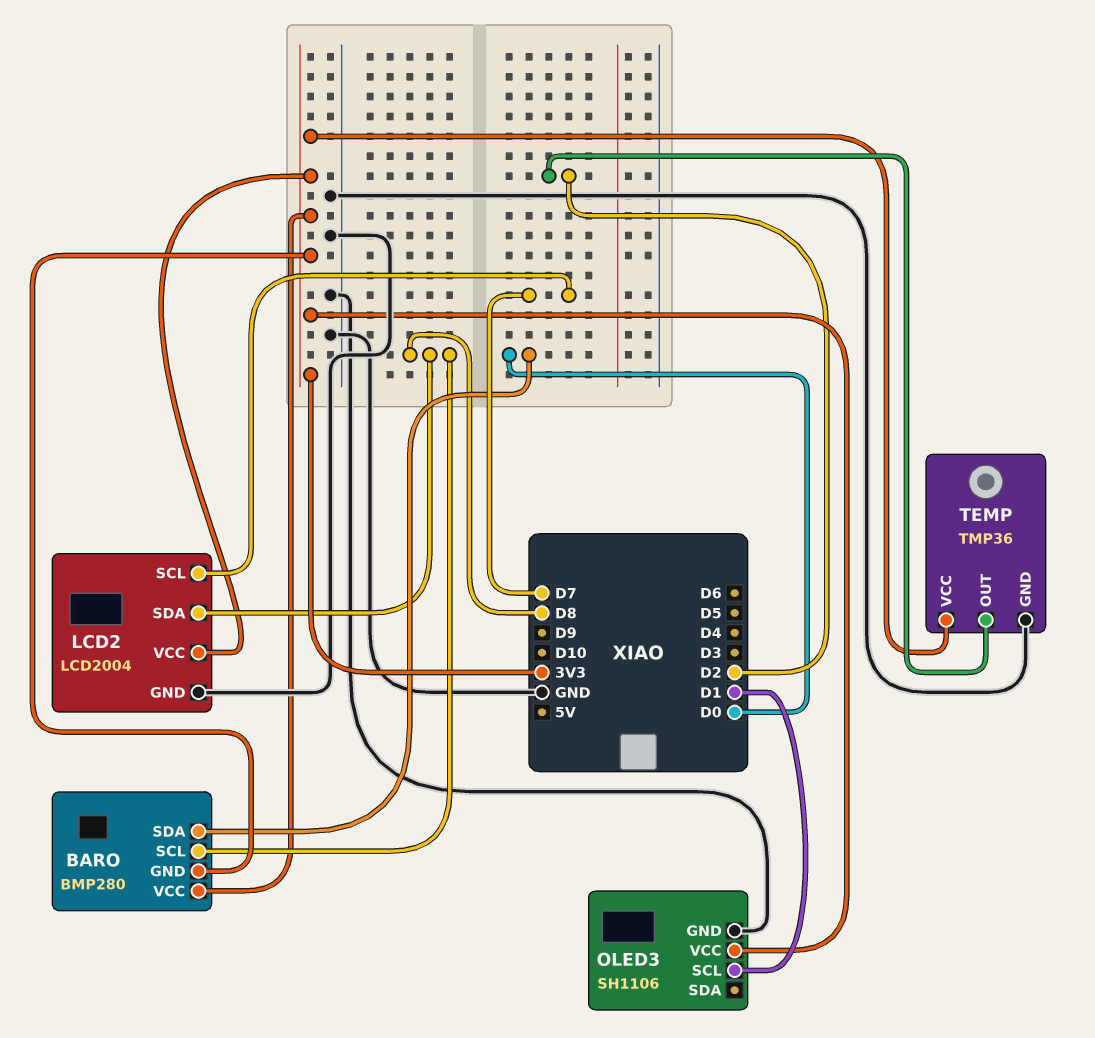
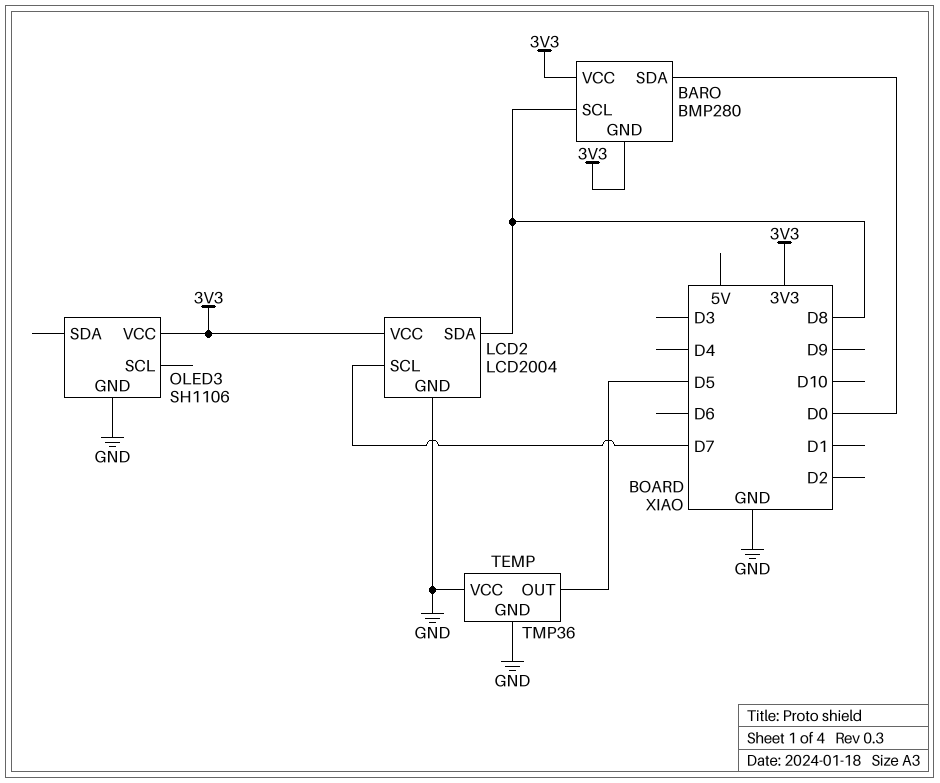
OLED3 pin SCL: D1 -> none
TEMP pin OUT: D2 -> D5
TEMP pin VCC: 3V3 -> GND

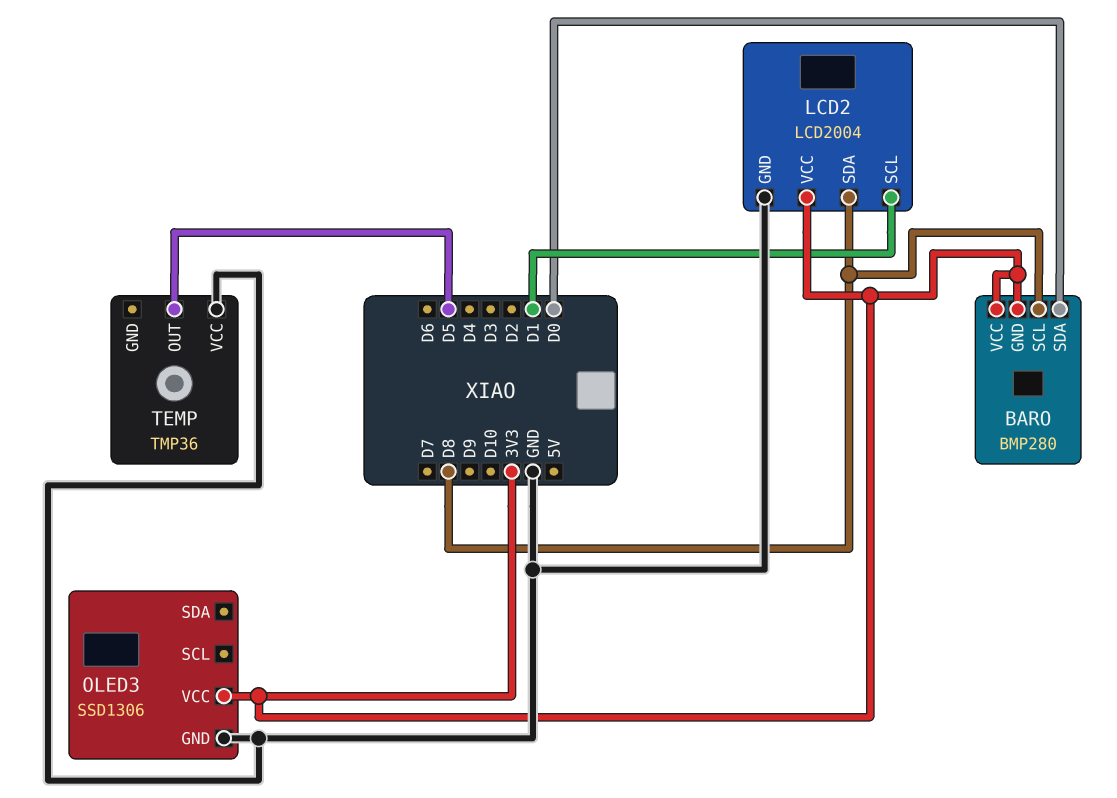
LCD2 pin SCL: D7 -> D1
OLED3: SH1106 -> SSD1306
TEMP pin GND: GND -> none

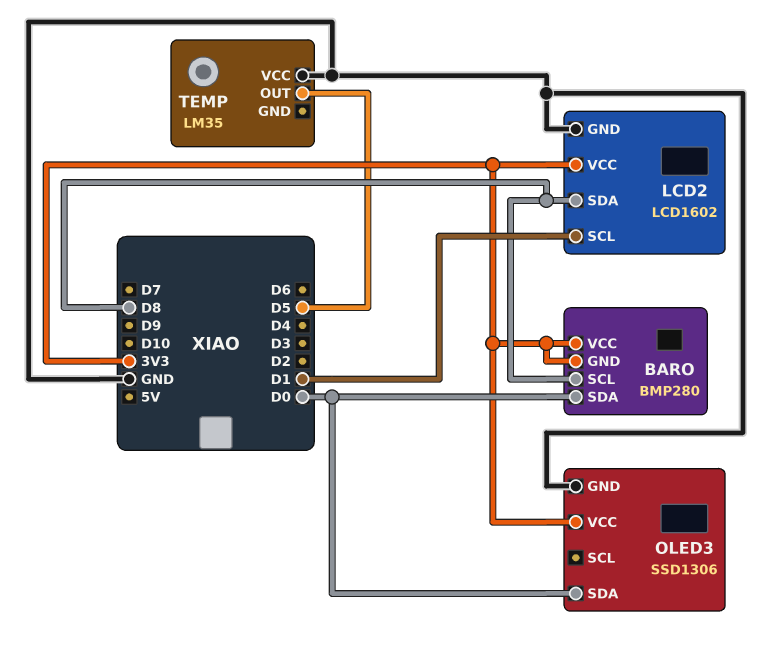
LCD2: LCD2004 -> LCD1602
OLED3 pin SDA: none -> D0
TEMP: TMP36 -> LM35

